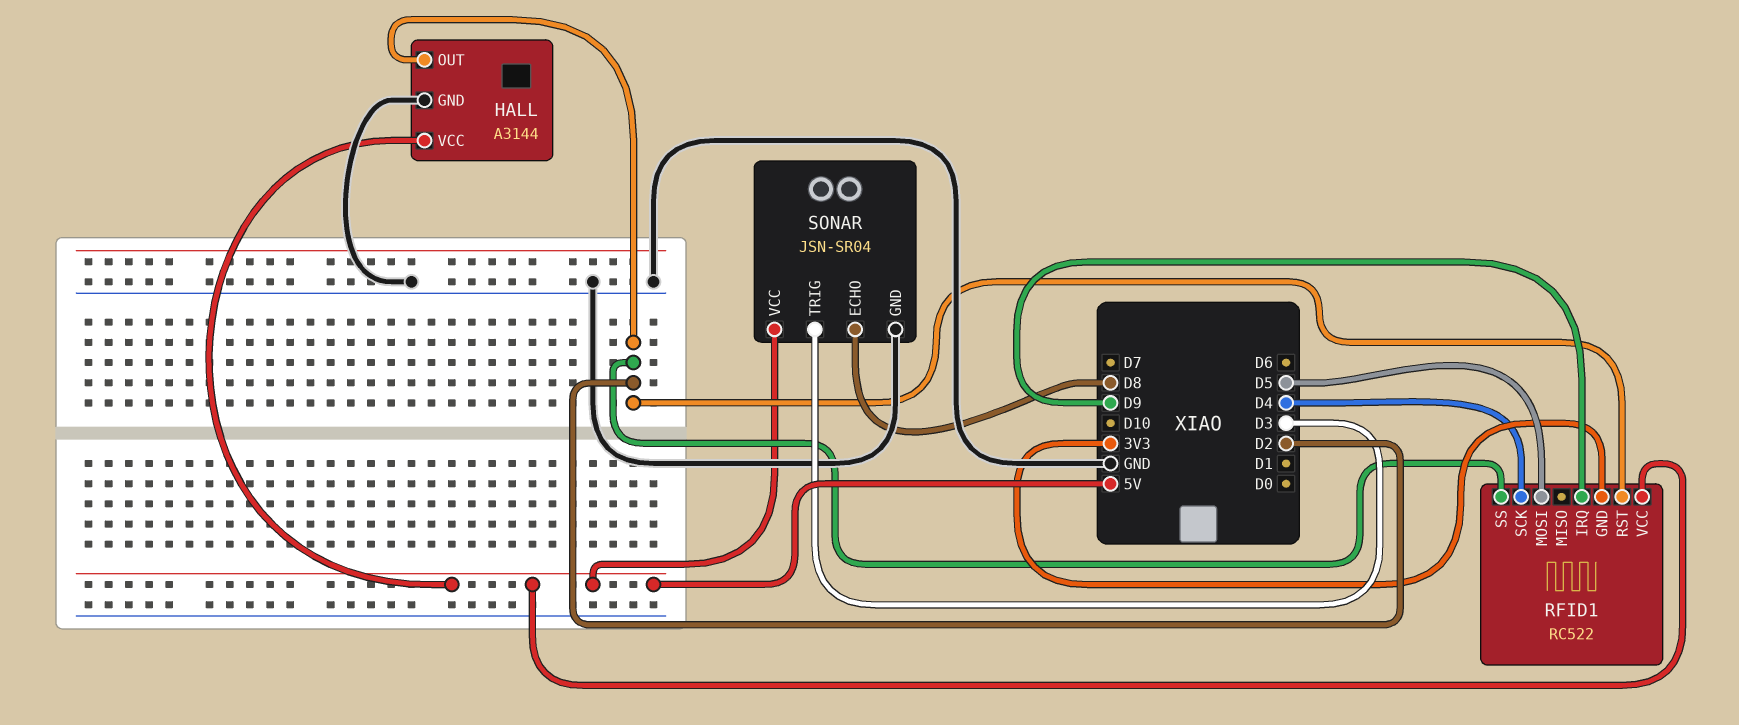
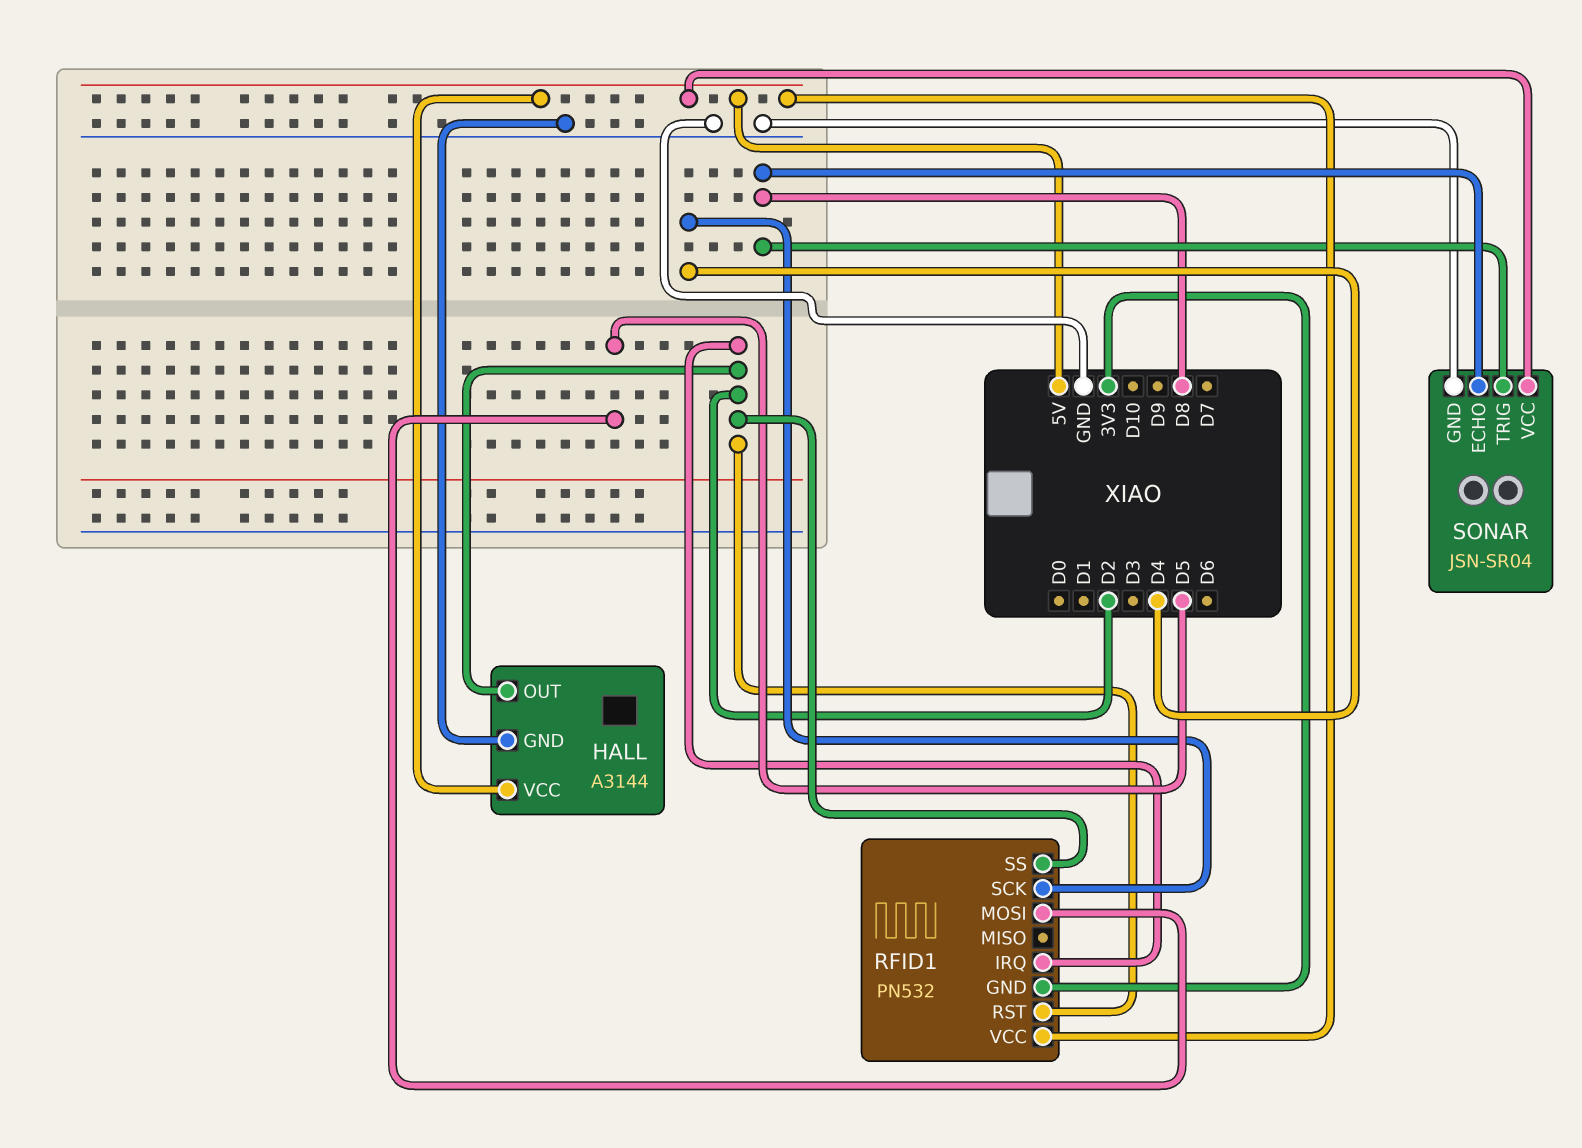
RFID1: RC522 -> PN532
RFID1 pin IRQ: D9 -> D2
SONAR pin TRIG: D3 -> D8

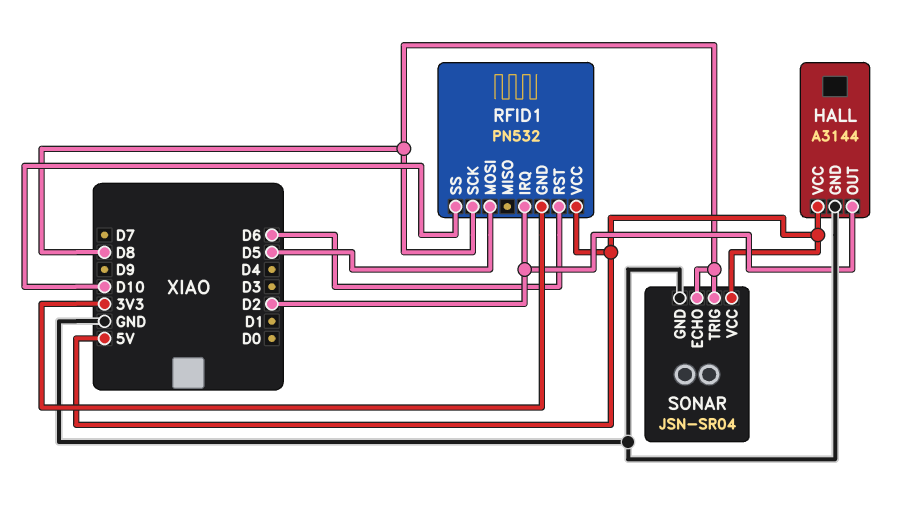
RFID1 pin RST: D2 -> D6
RFID1 pin SCK: D4 -> D8
RFID1 pin SS: D2 -> D10

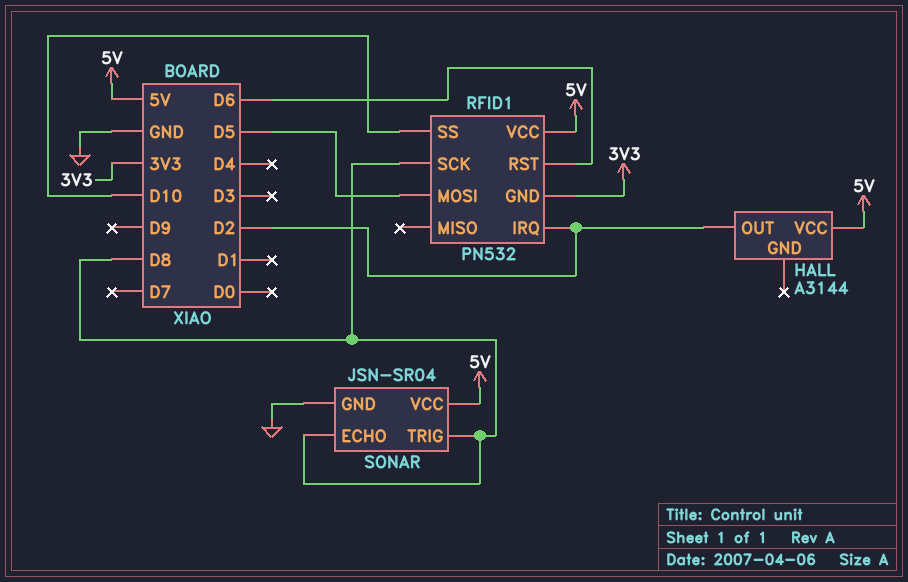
HALL pin GND: GND -> none

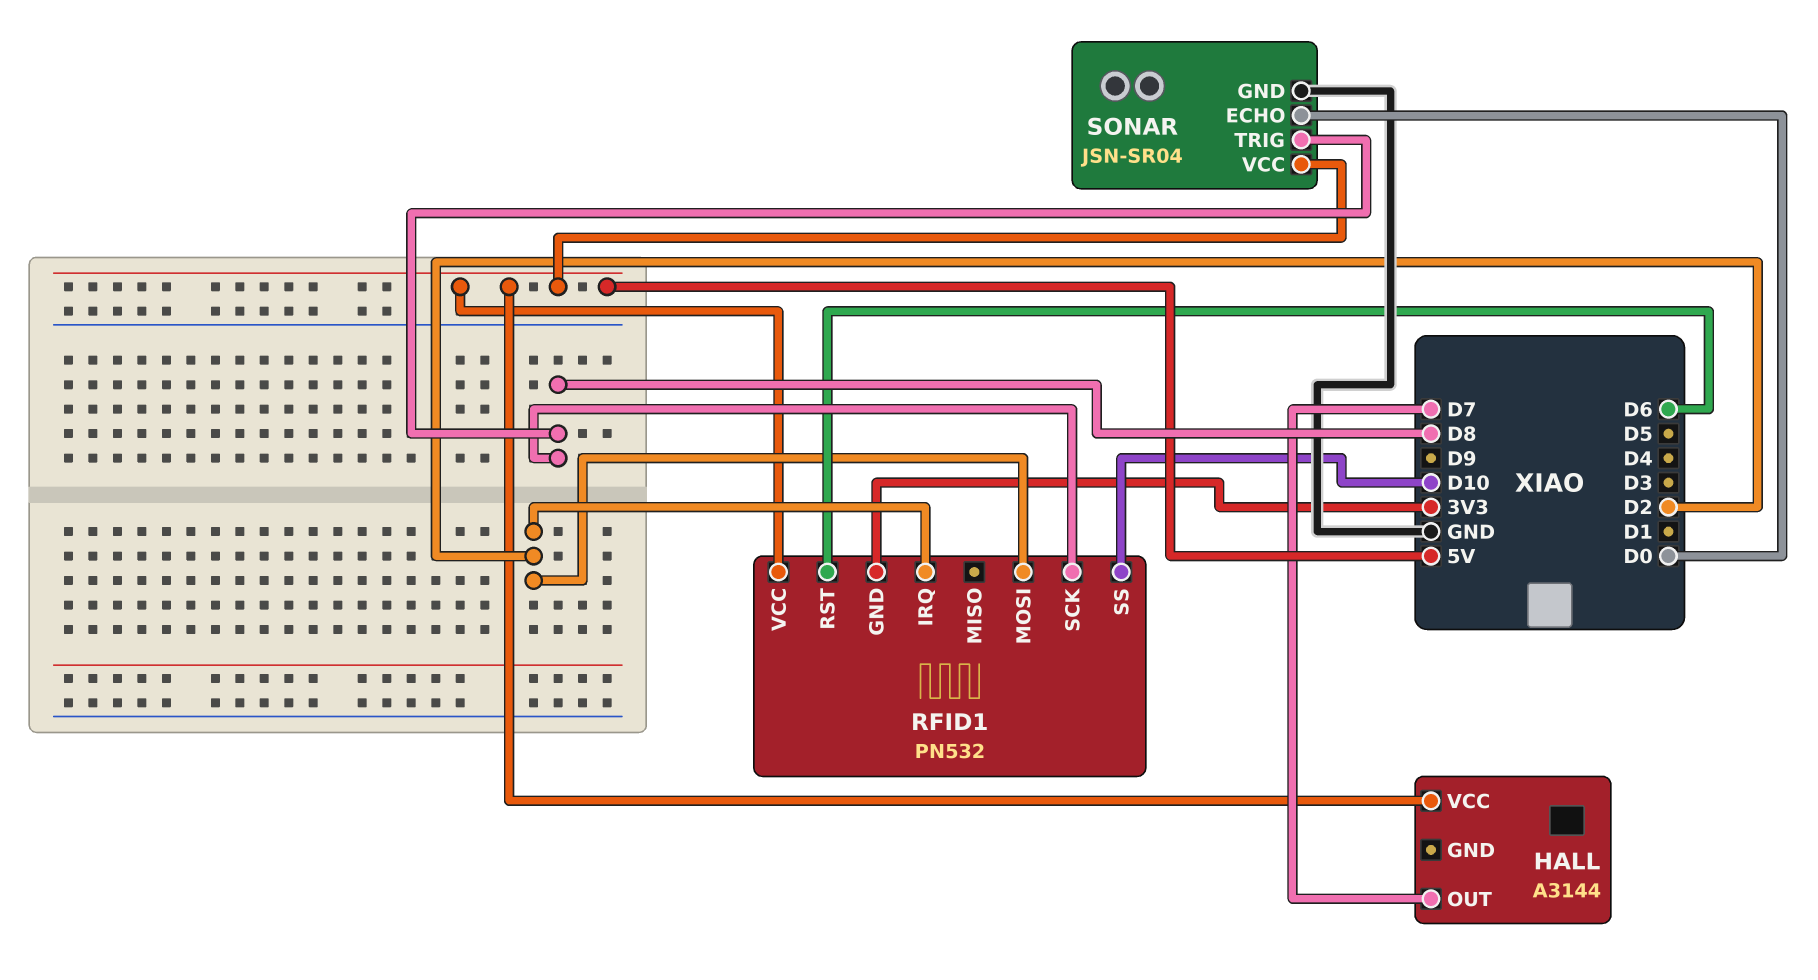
HALL pin OUT: D2 -> D7
RFID1 pin MOSI: D5 -> D2
SONAR pin ECHO: D8 -> D0

